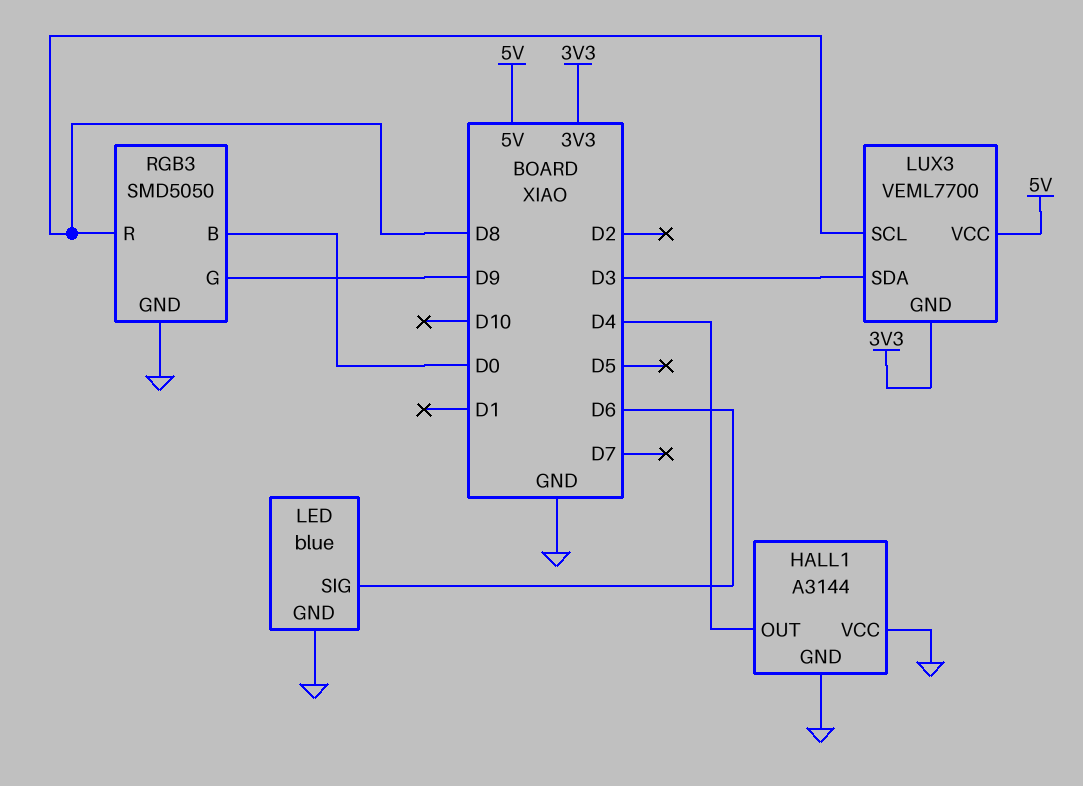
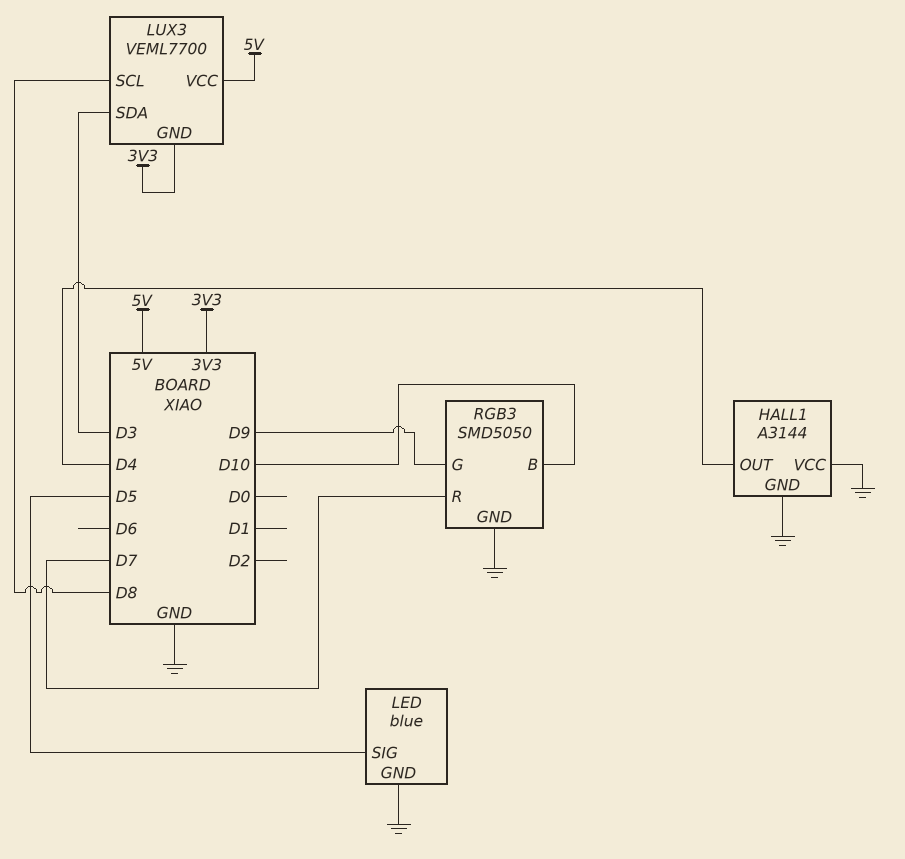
LED pin SIG: D6 -> D5
RGB3 pin B: D0 -> D10
RGB3 pin R: D8 -> D7

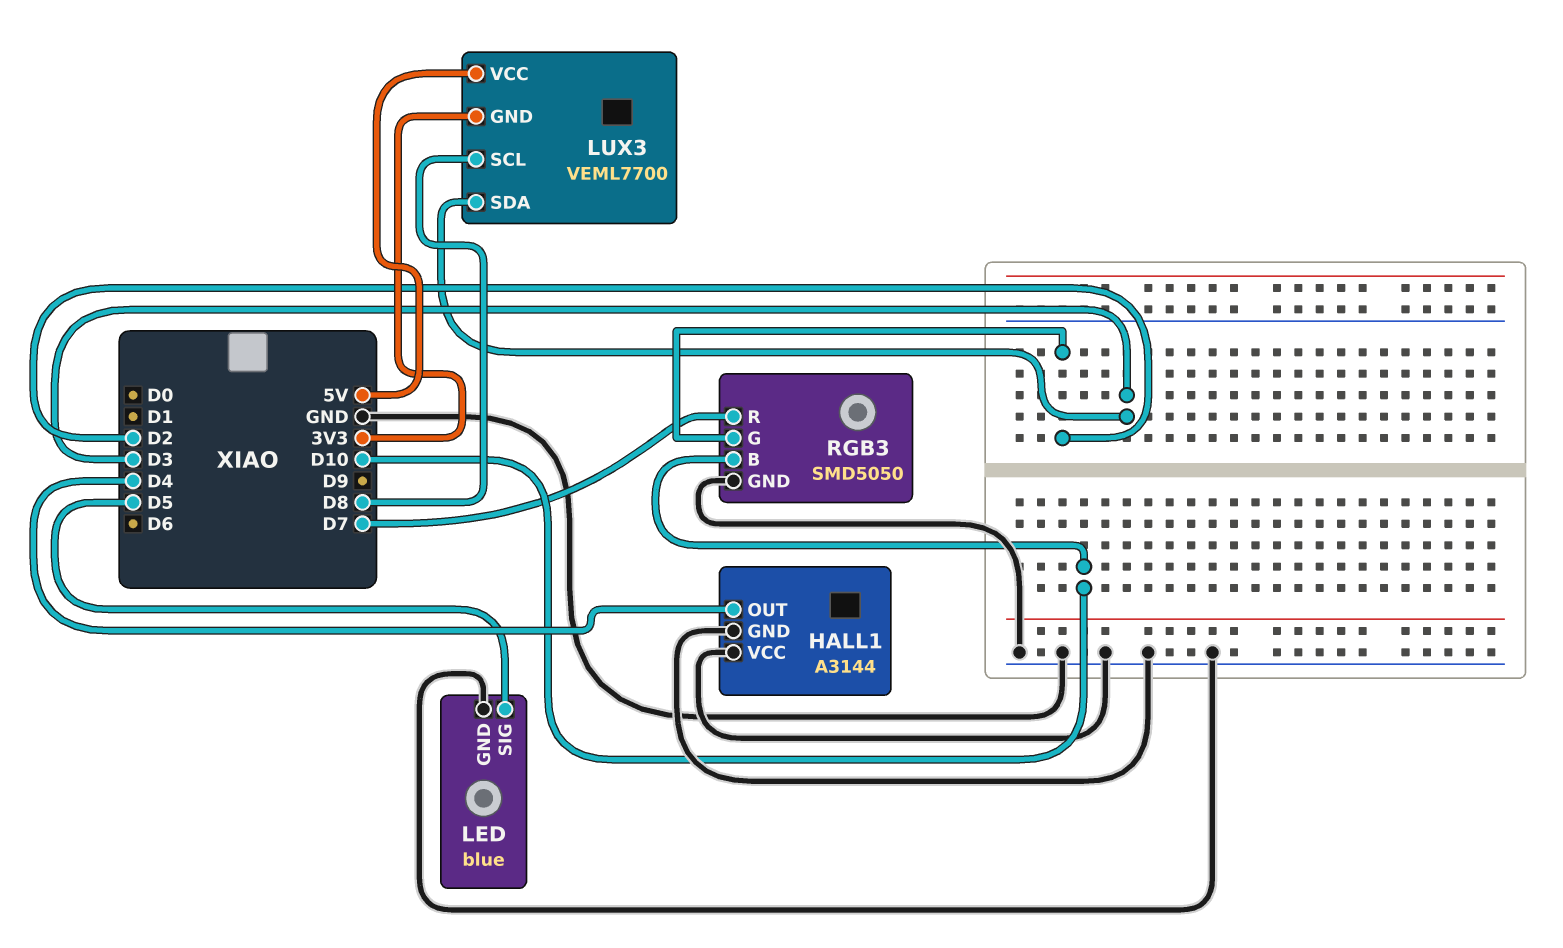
RGB3 pin G: D9 -> D2

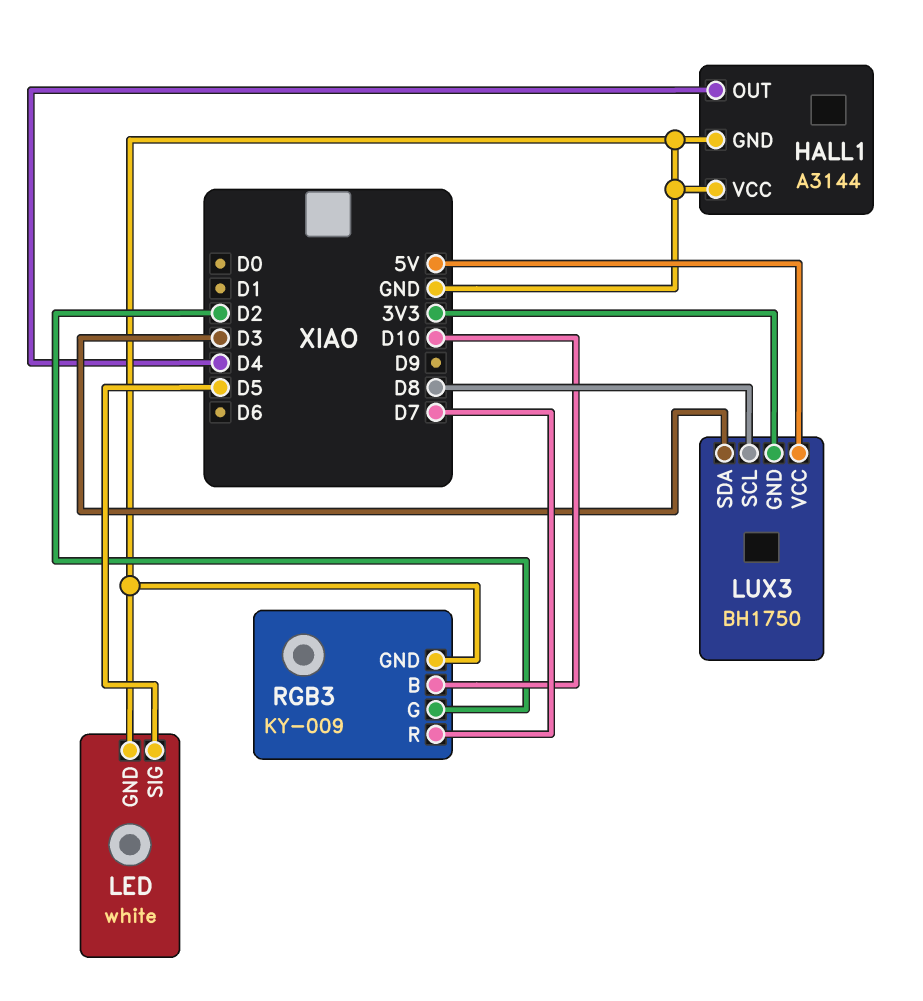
LED: blue -> white
LUX3: VEML7700 -> BH1750
RGB3: SMD5050 -> KY-009

